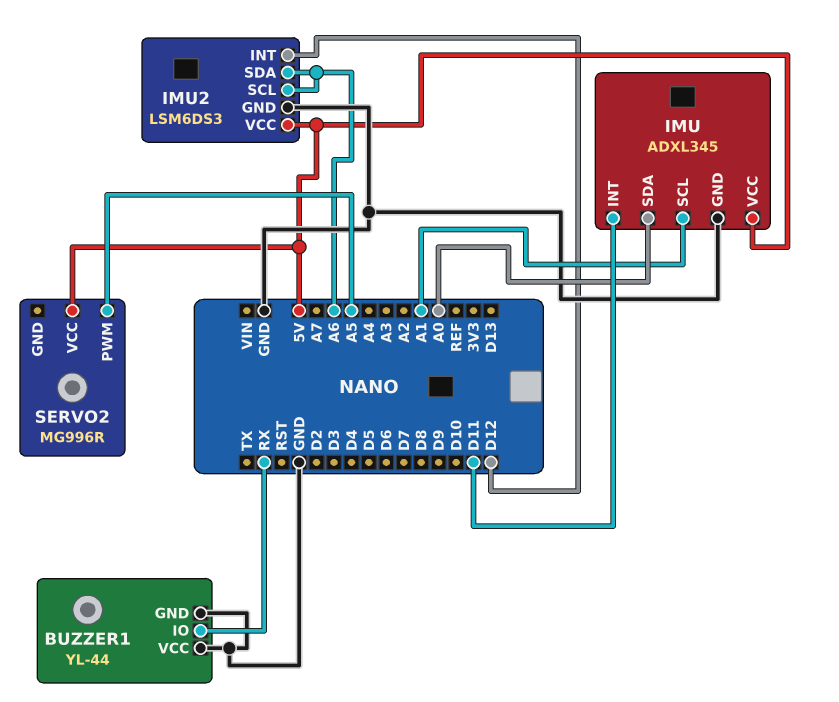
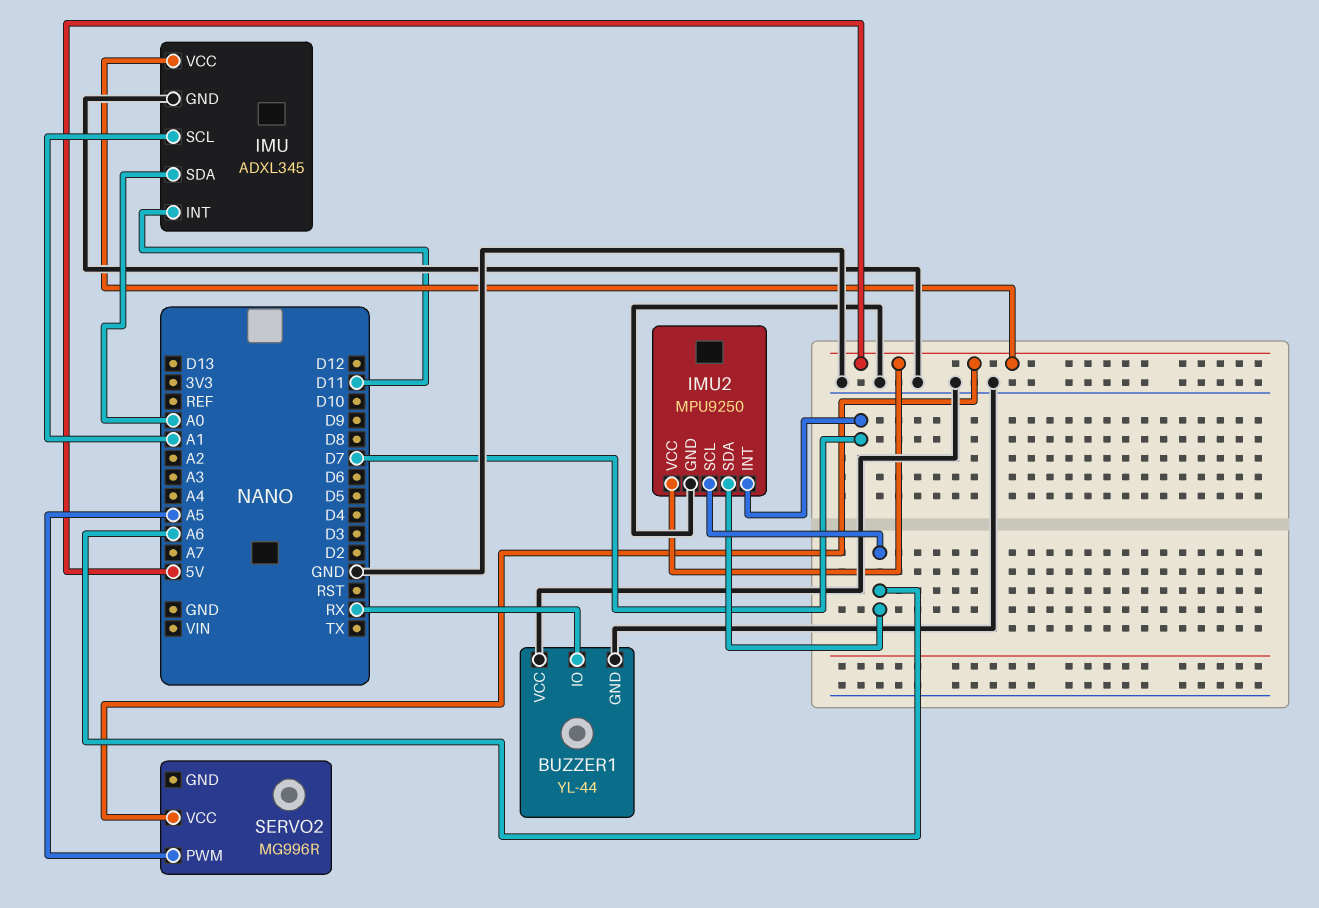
IMU2: LSM6DS3 -> MPU9250
IMU2 pin INT: D12 -> D7

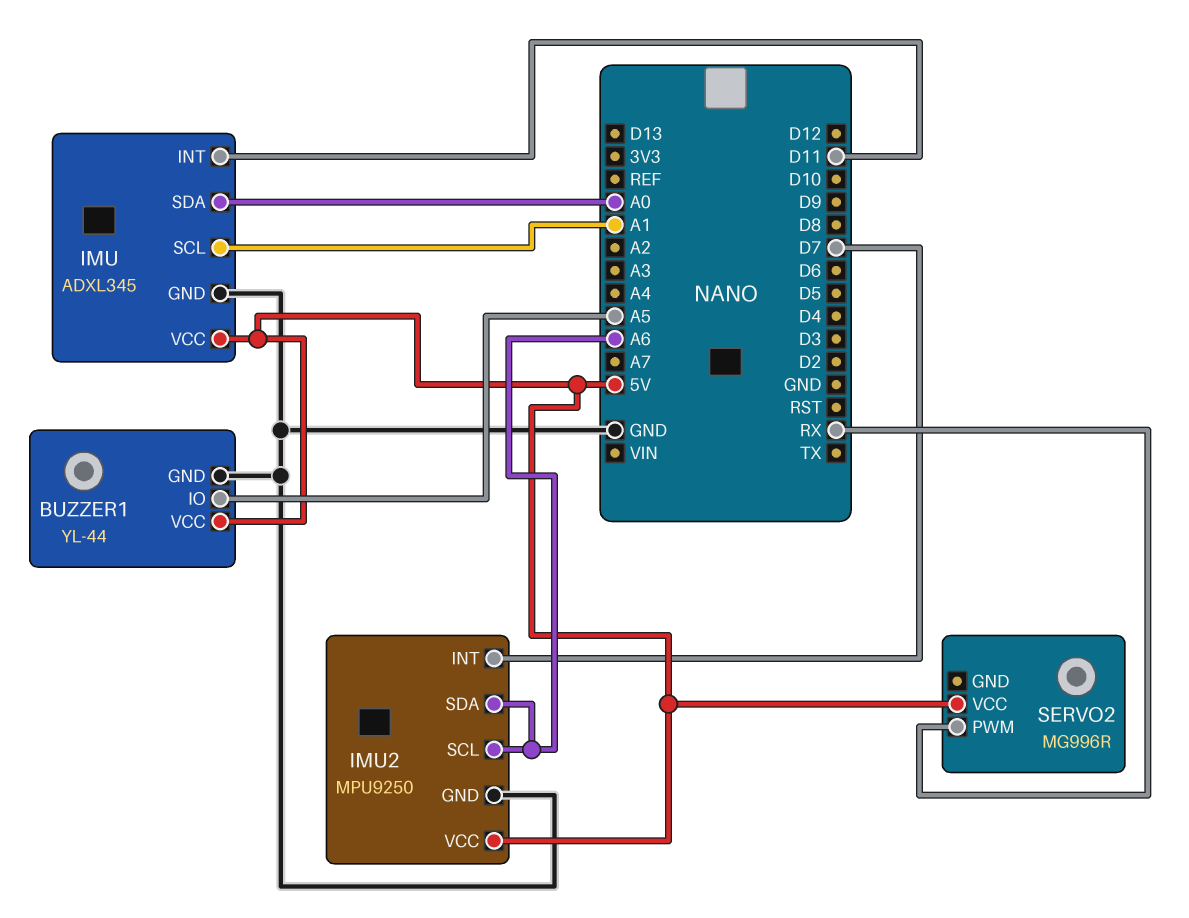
BUZZER1 pin IO: RX -> A5
BUZZER1 pin VCC: GND -> 5V
SERVO2 pin PWM: A5 -> RX

